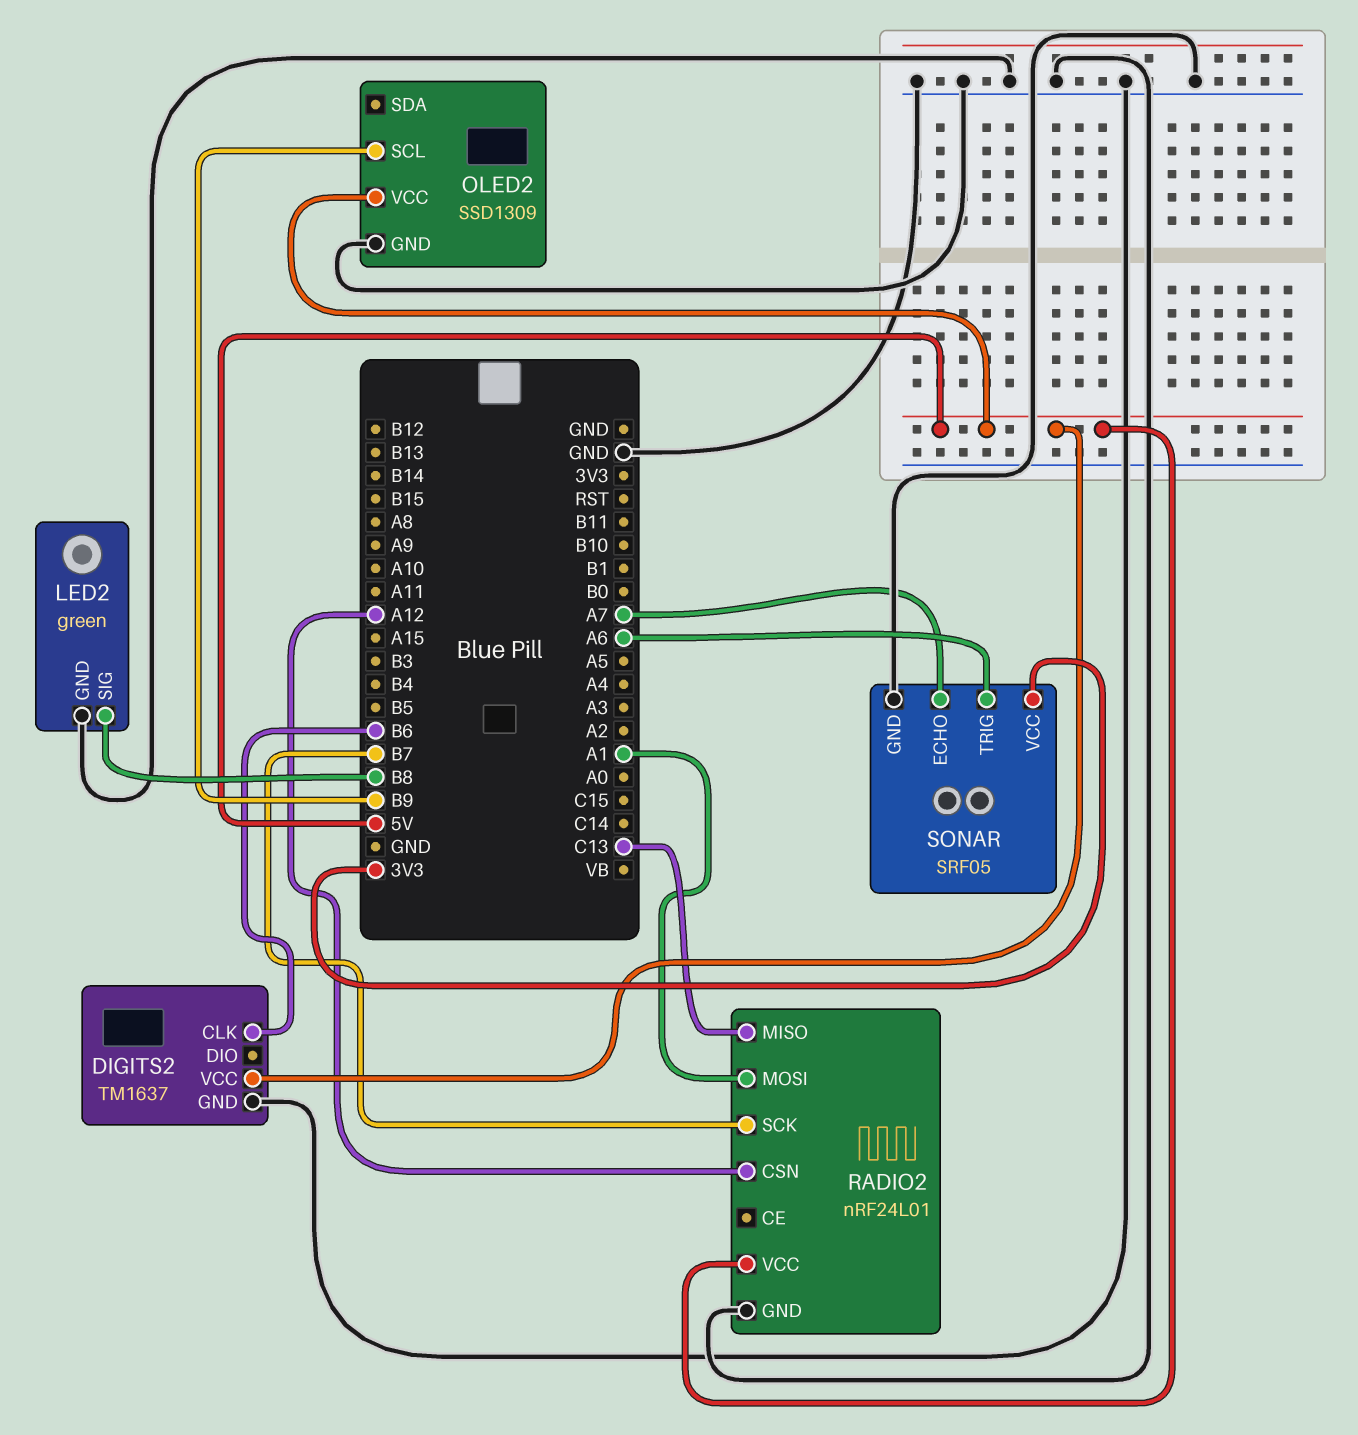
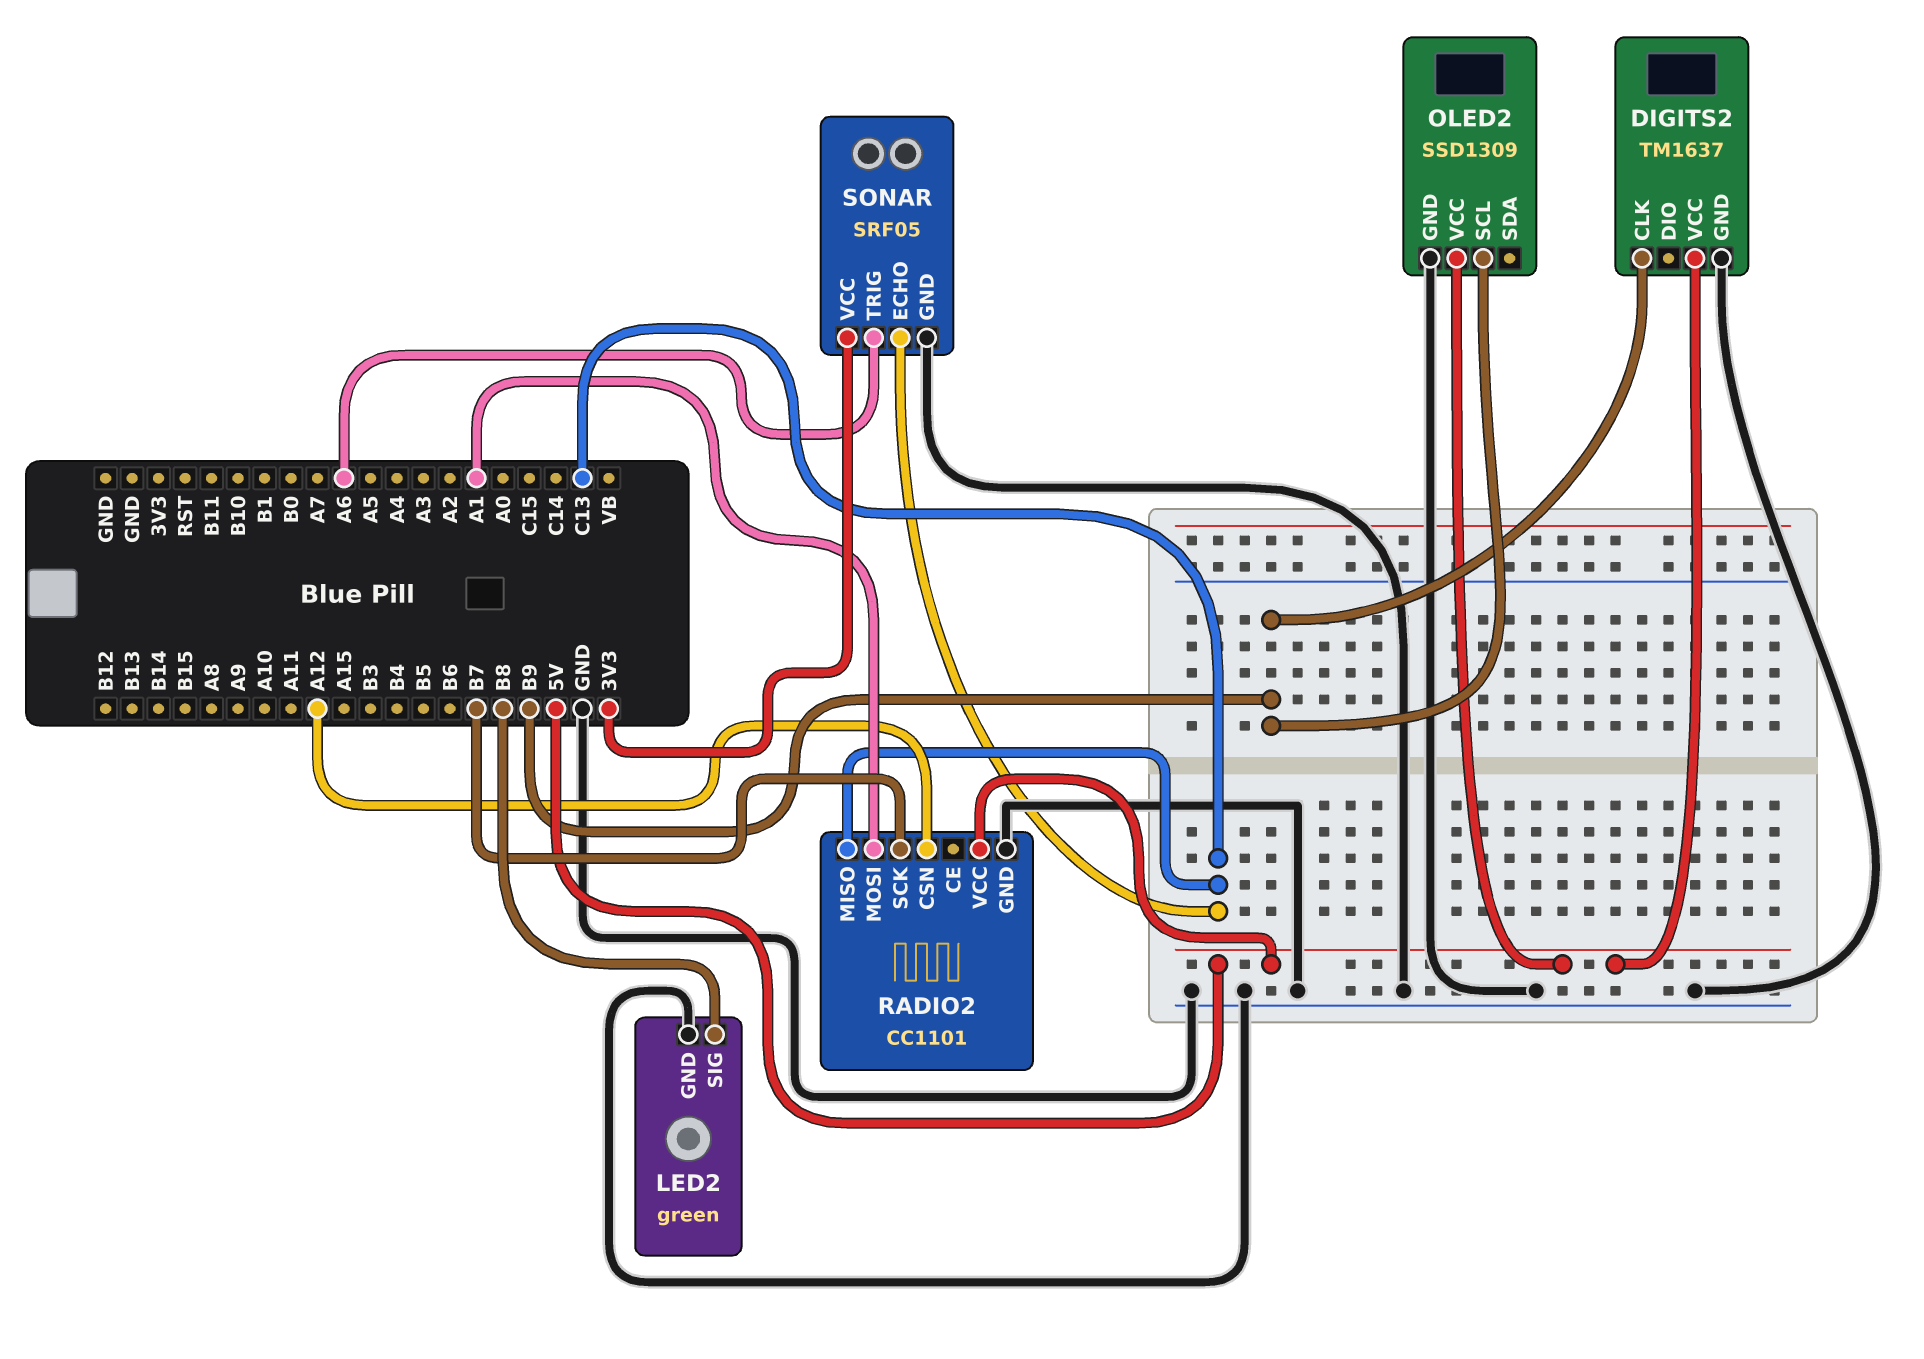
DIGITS2 pin CLK: B6 -> B9
RADIO2: nRF24L01 -> CC1101
SONAR pin ECHO: A7 -> C13

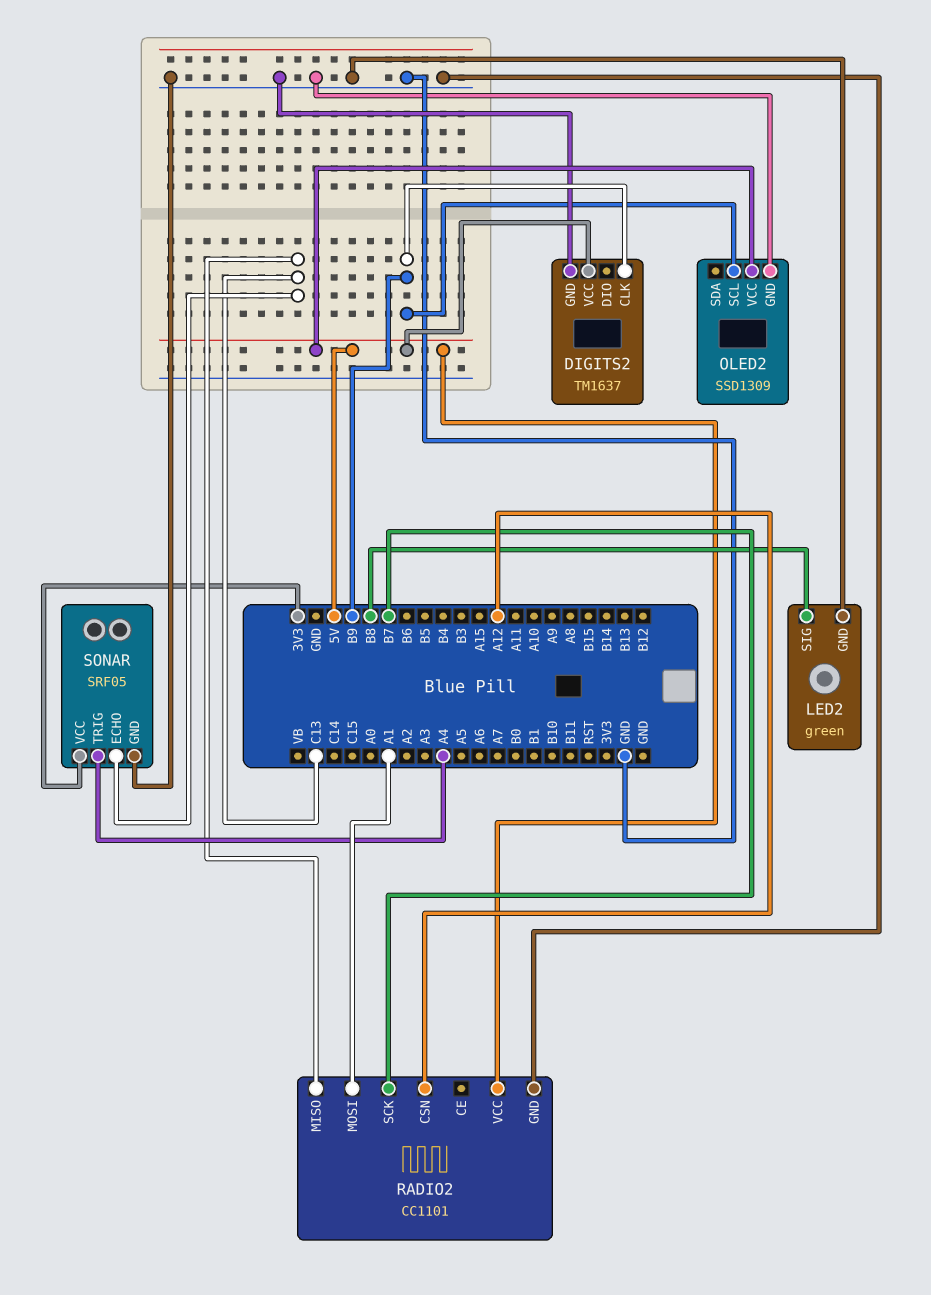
SONAR pin TRIG: A6 -> A4

